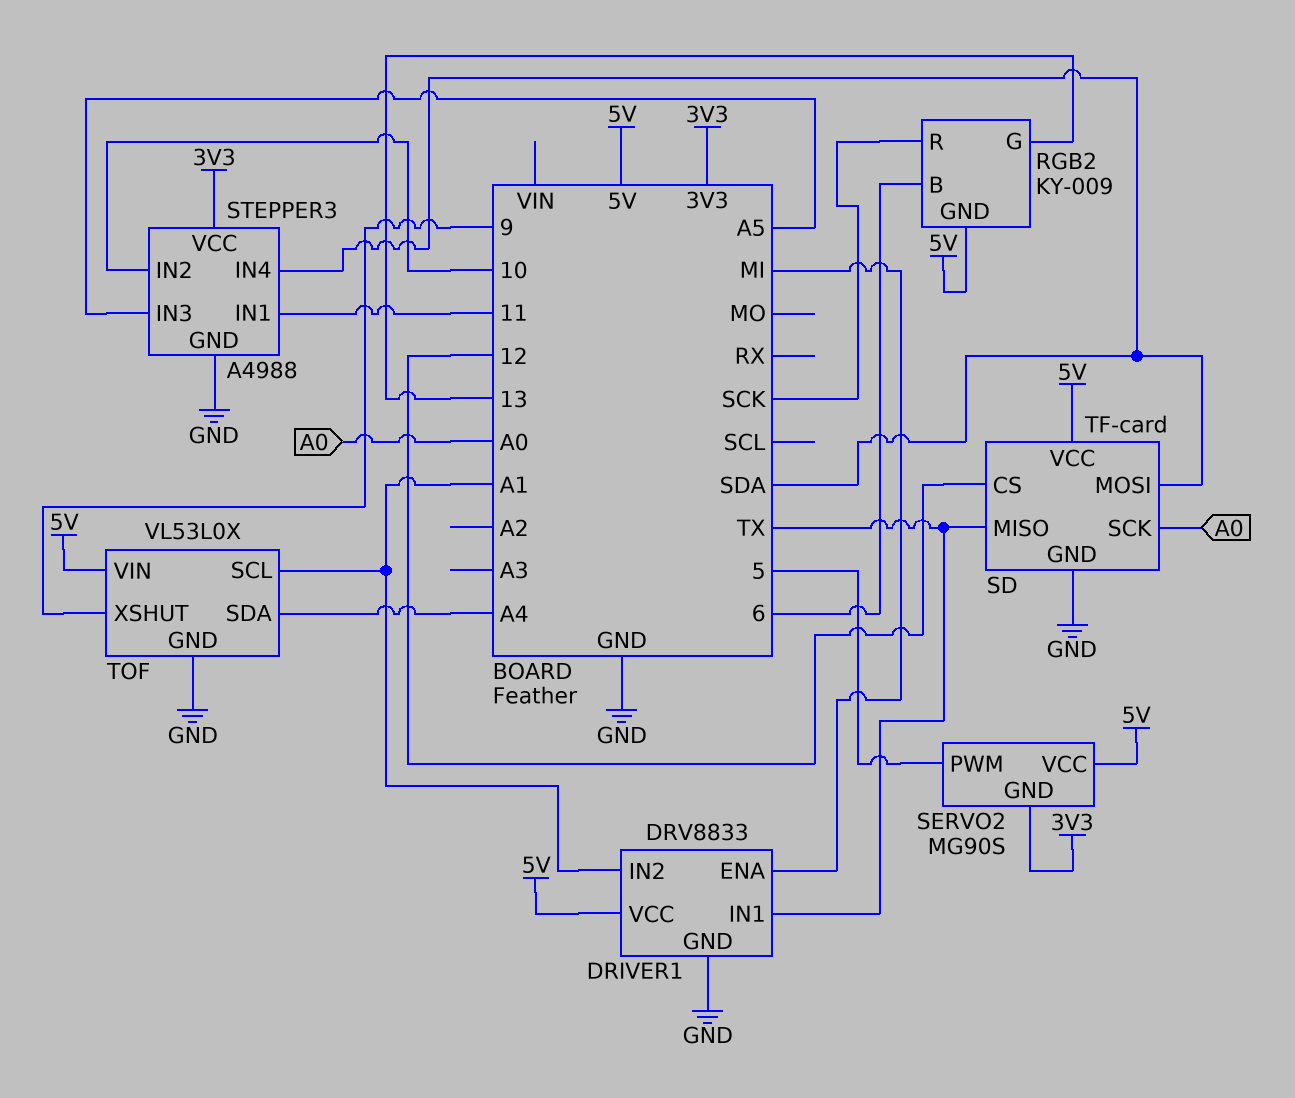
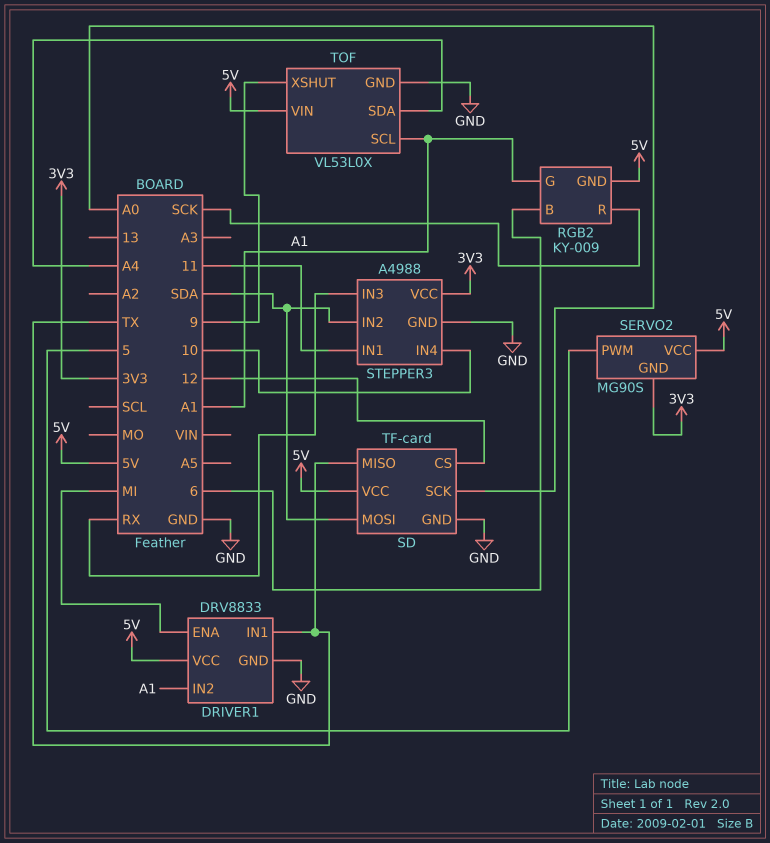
RGB2 pin G: 13 -> A1
STEPPER3 pin IN2: 10 -> SDA
STEPPER3 pin IN3: A5 -> RX
STEPPER3 pin IN4: SDA -> 10

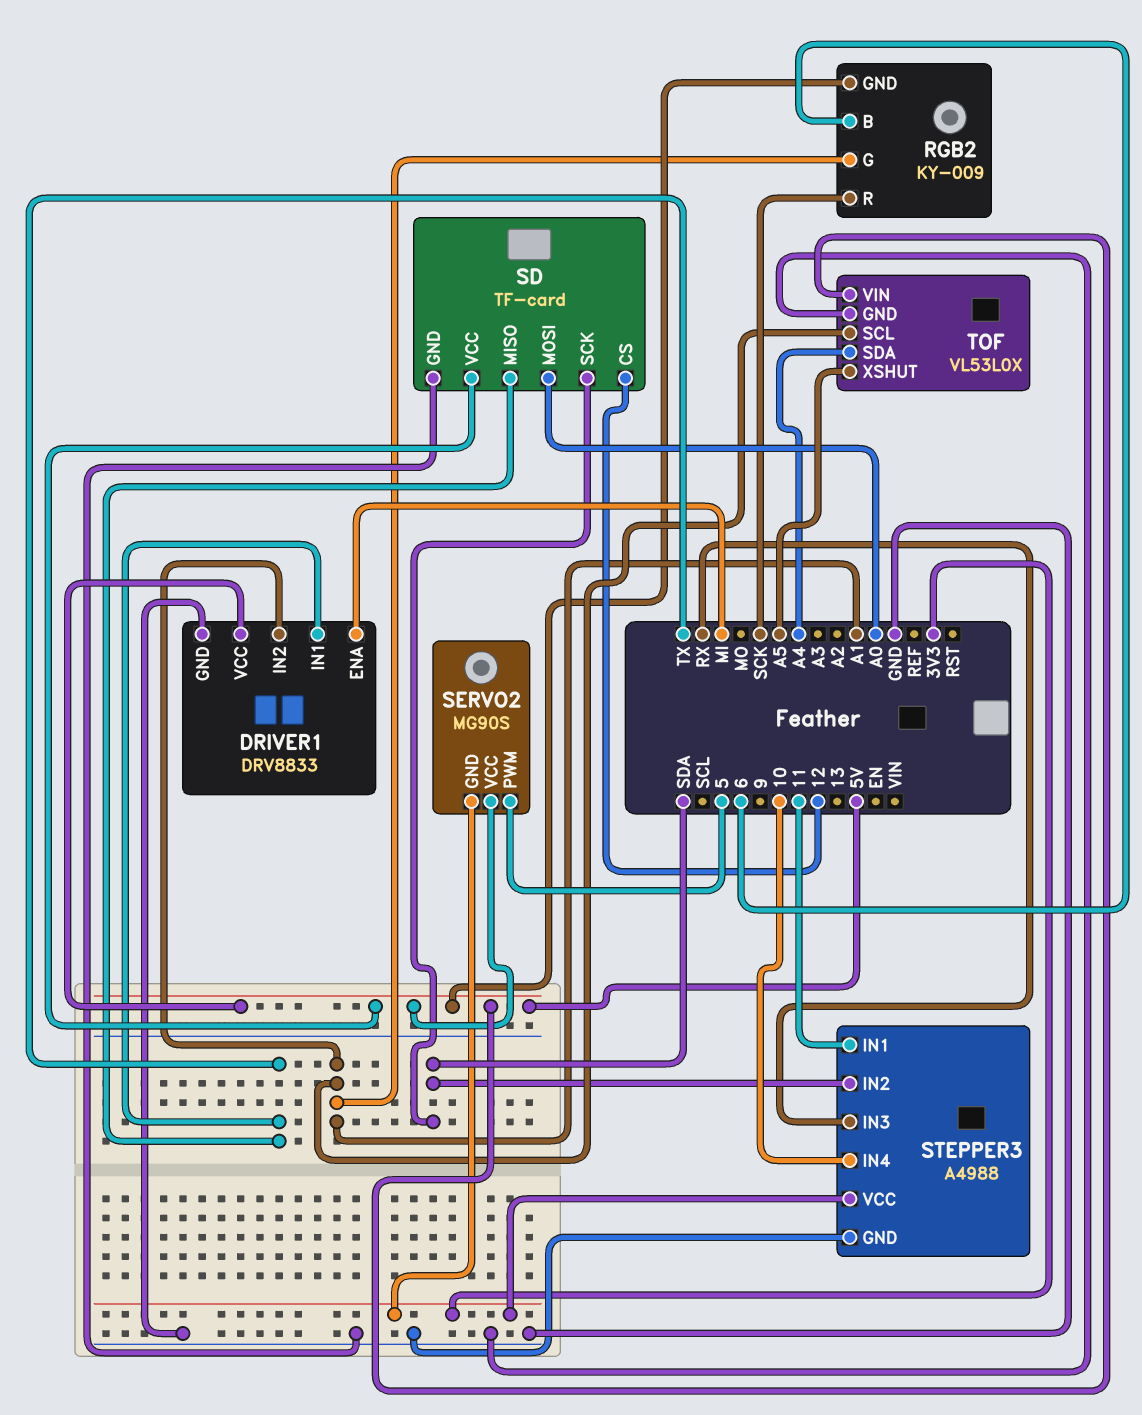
SD pin MOSI: SDA -> A0
SD pin SCK: A0 -> SDA
TOF pin XSHUT: 9 -> A5

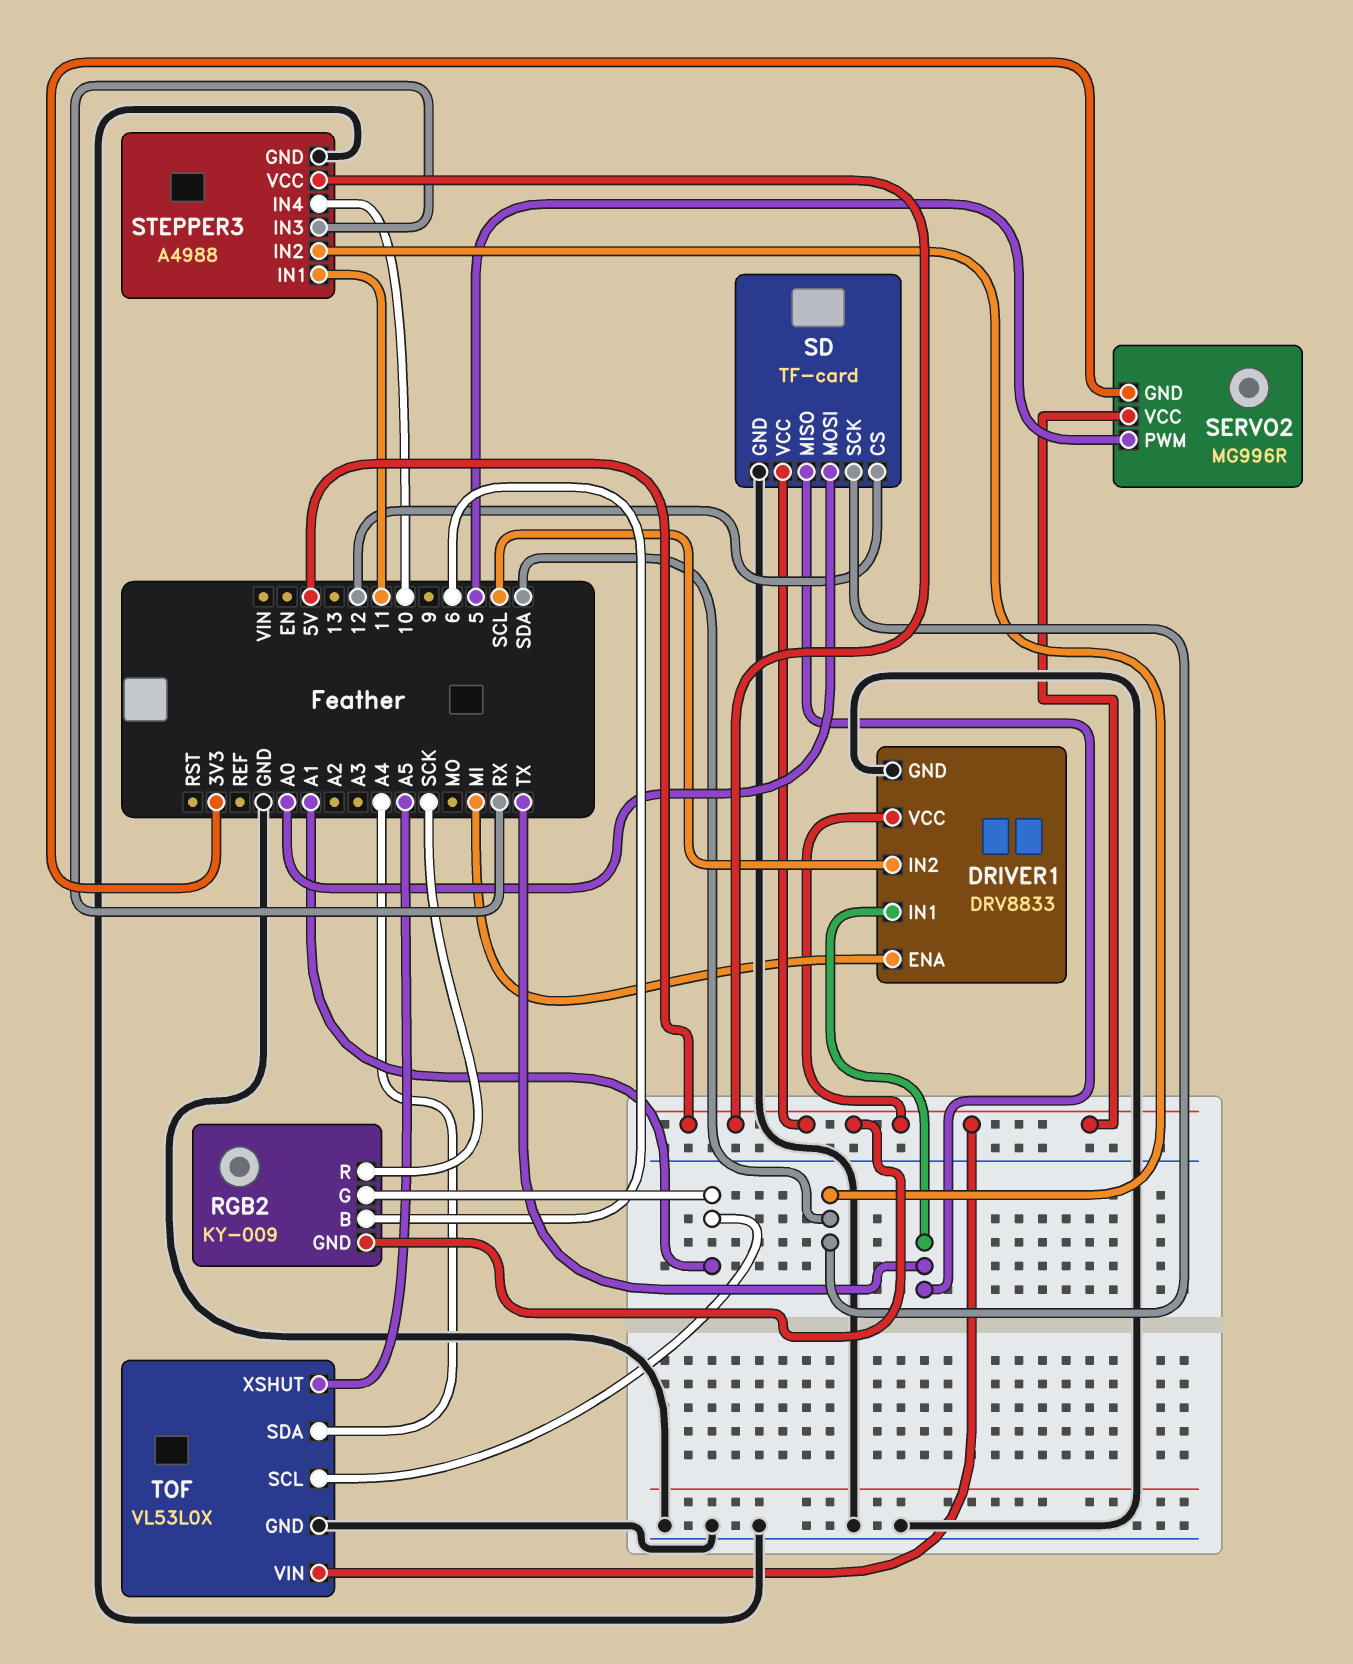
DRIVER1 pin IN2: A1 -> SCL
SERVO2: MG90S -> MG996R
STEPPER3 pin VCC: 3V3 -> 5V

